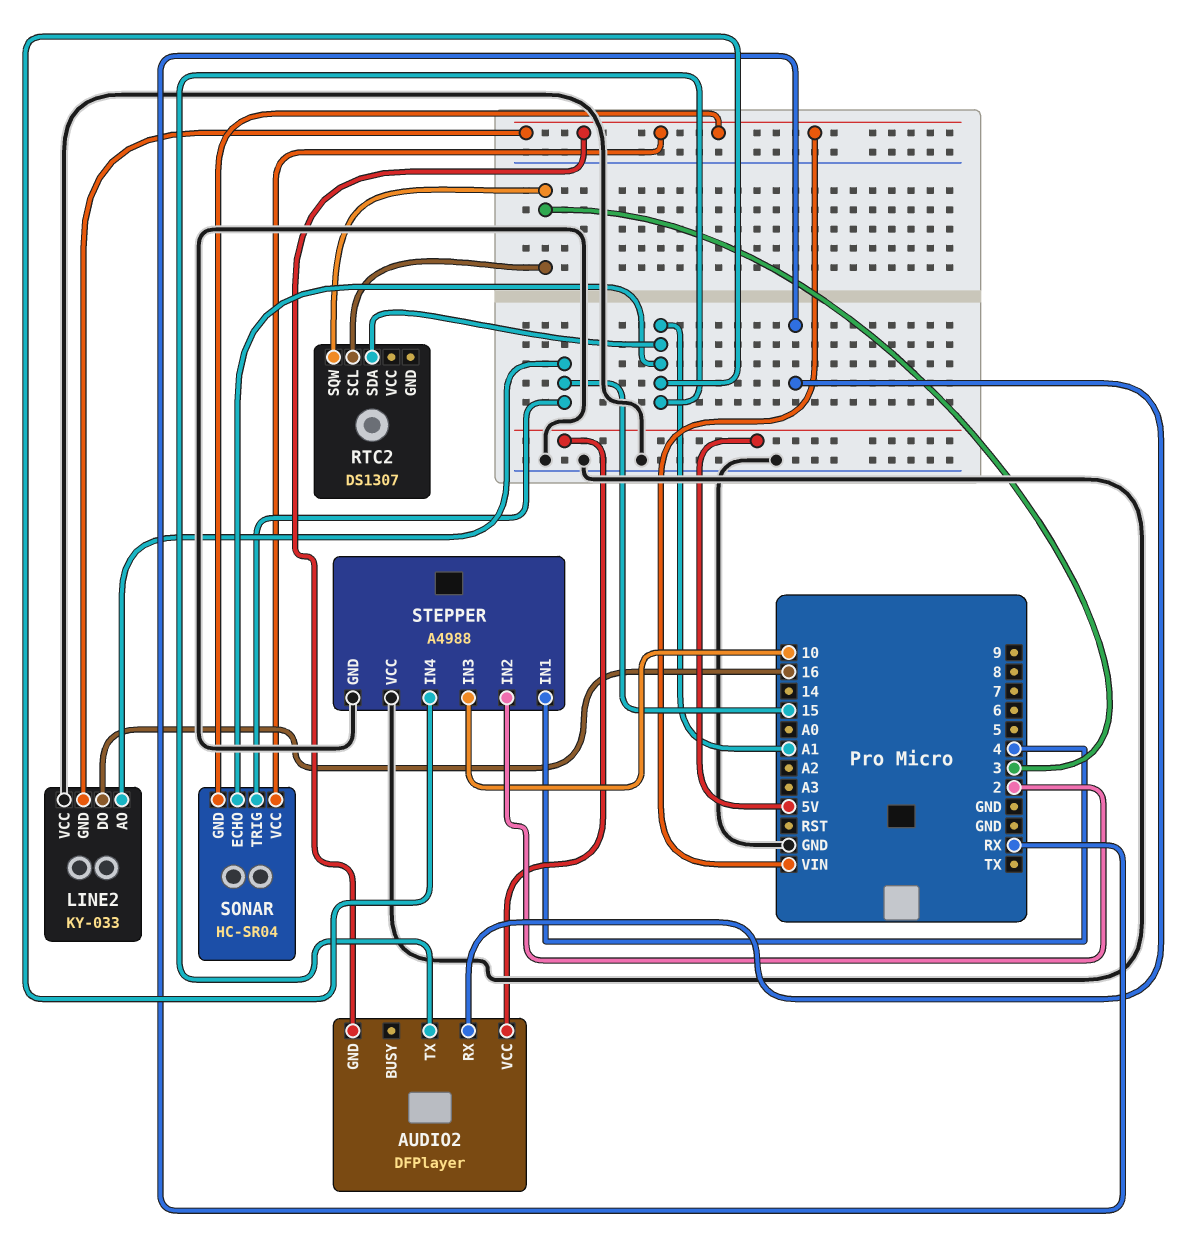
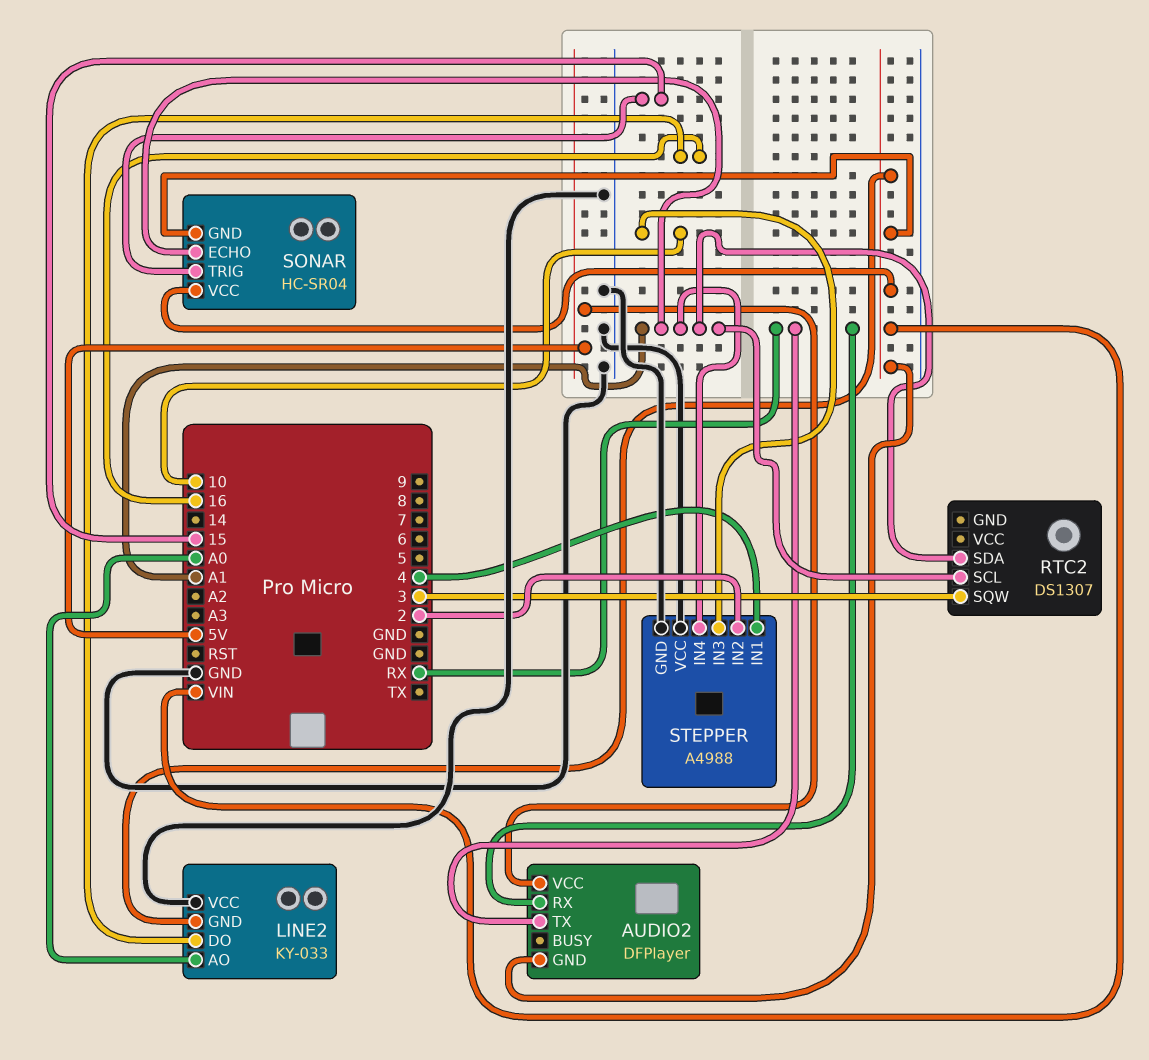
AUDIO2 pin TX: A1 -> RX
LINE2 pin AO: 15 -> A0
RTC2 pin SCL: 3 -> A1

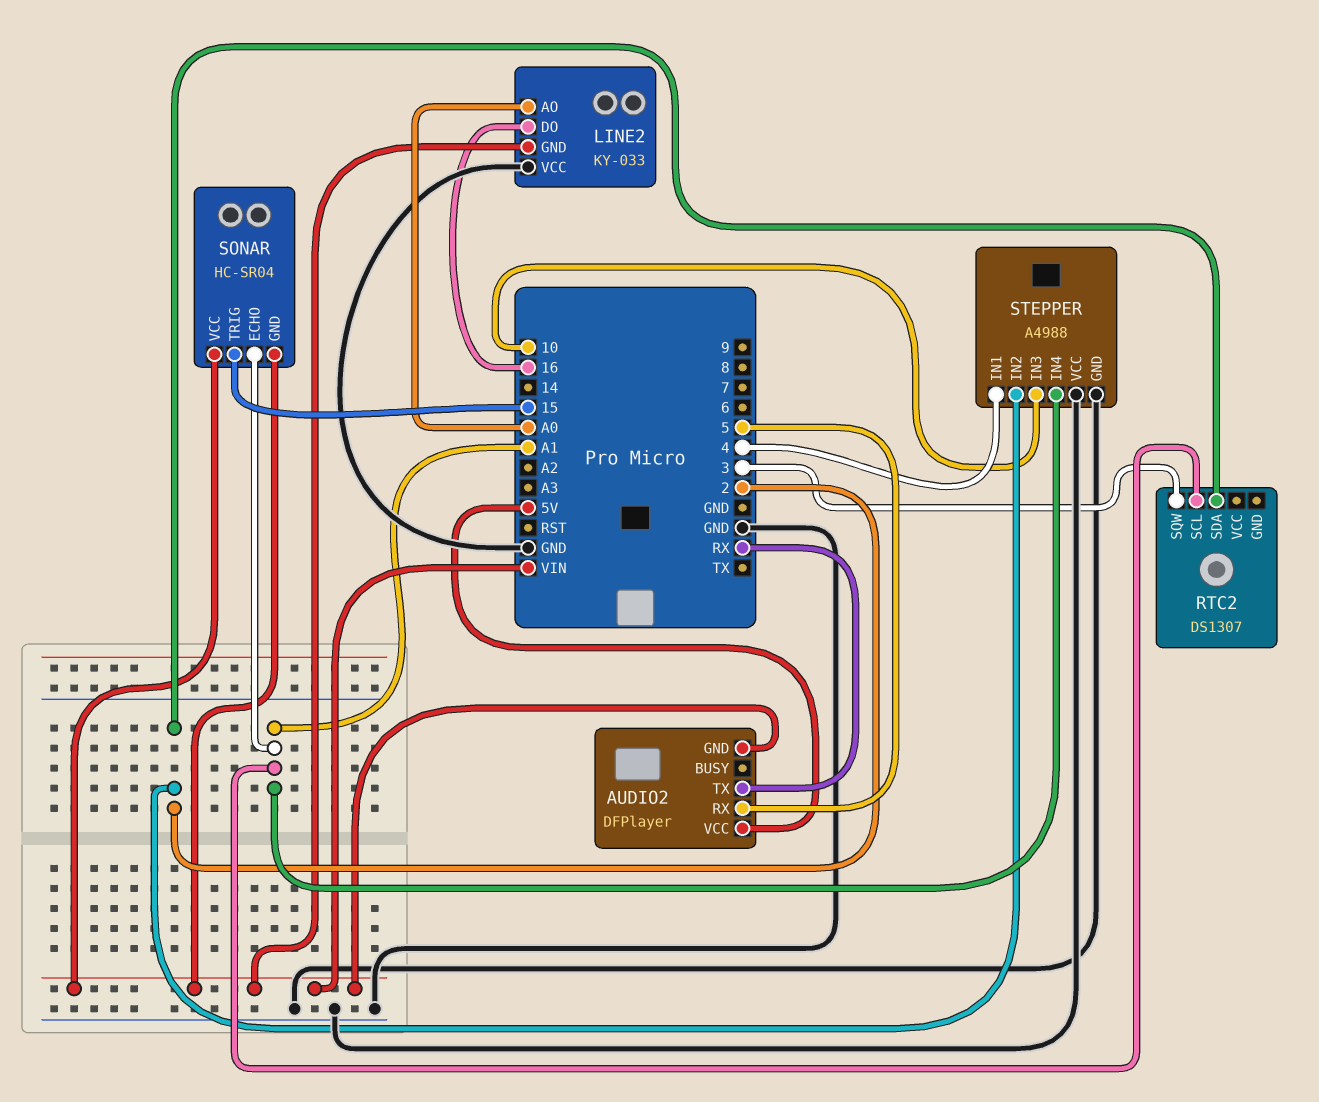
AUDIO2 pin RX: RX -> 5
RTC2 pin SDA: A1 -> 2

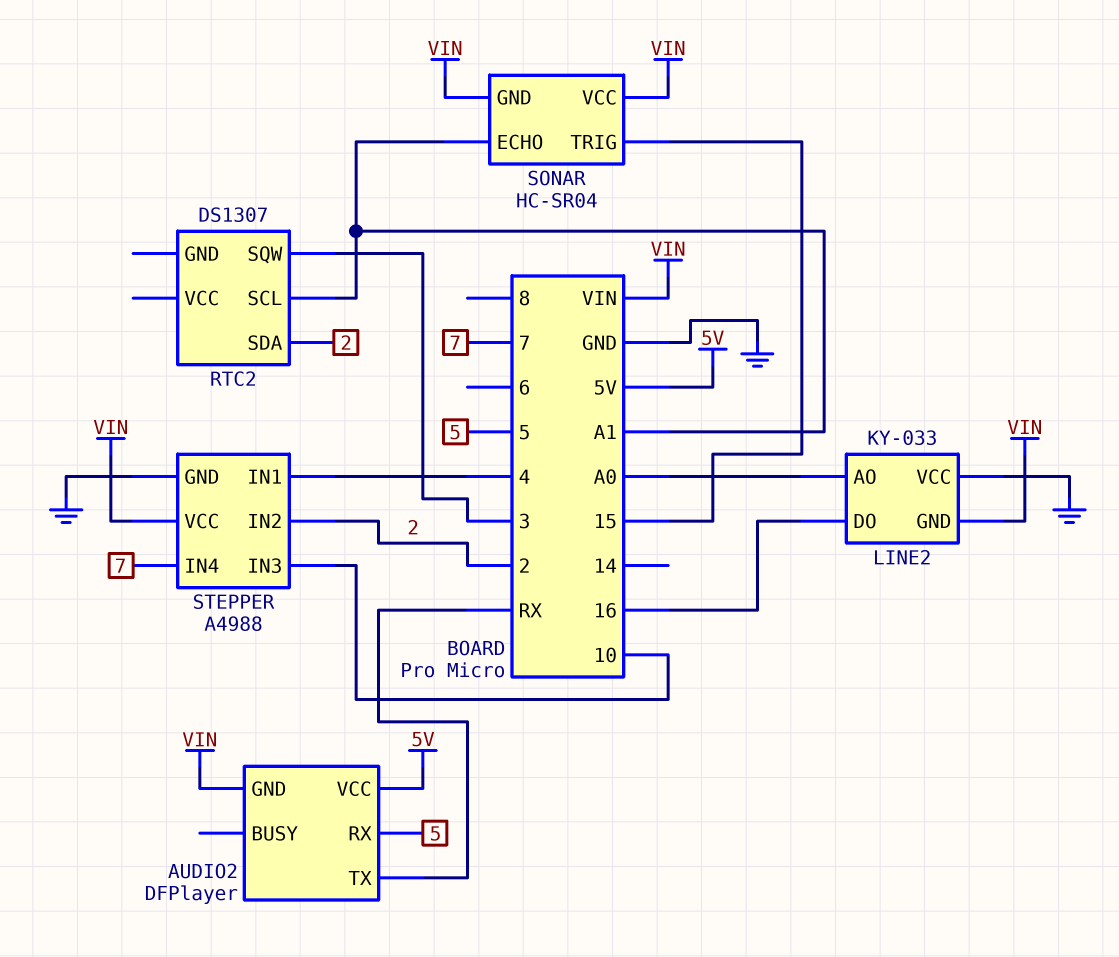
STEPPER pin IN4: A1 -> 7
STEPPER pin VCC: GND -> VIN

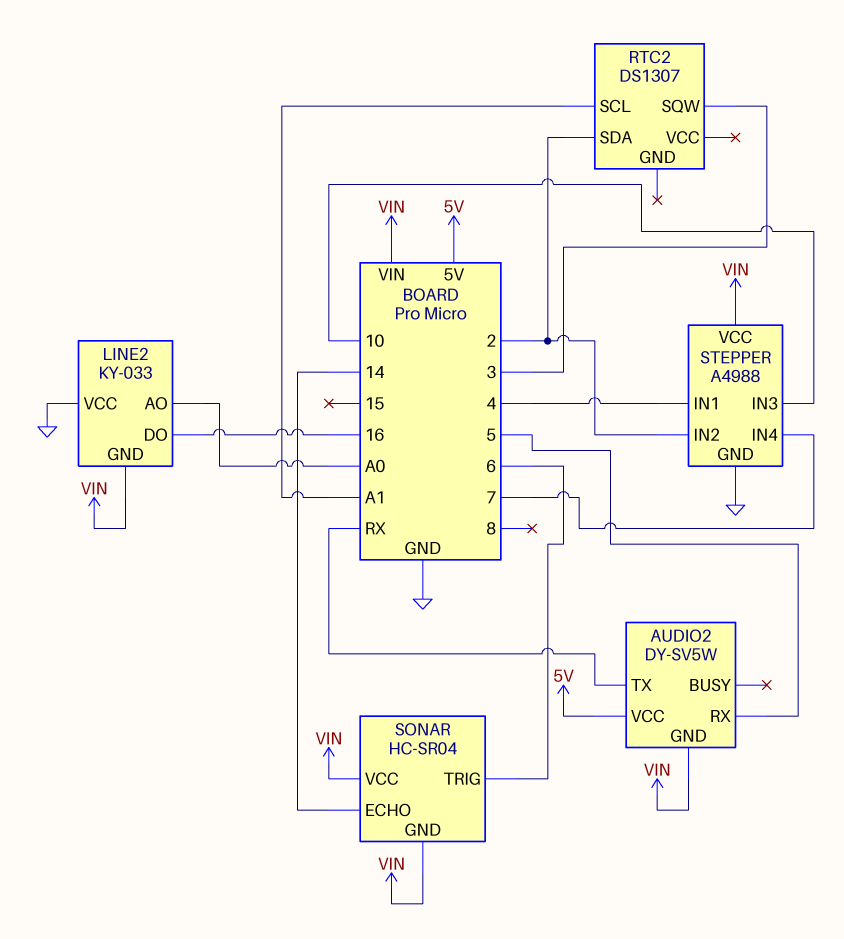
AUDIO2: DFPlayer -> DY-SV5W
SONAR pin ECHO: A1 -> 14
SONAR pin TRIG: 15 -> 6

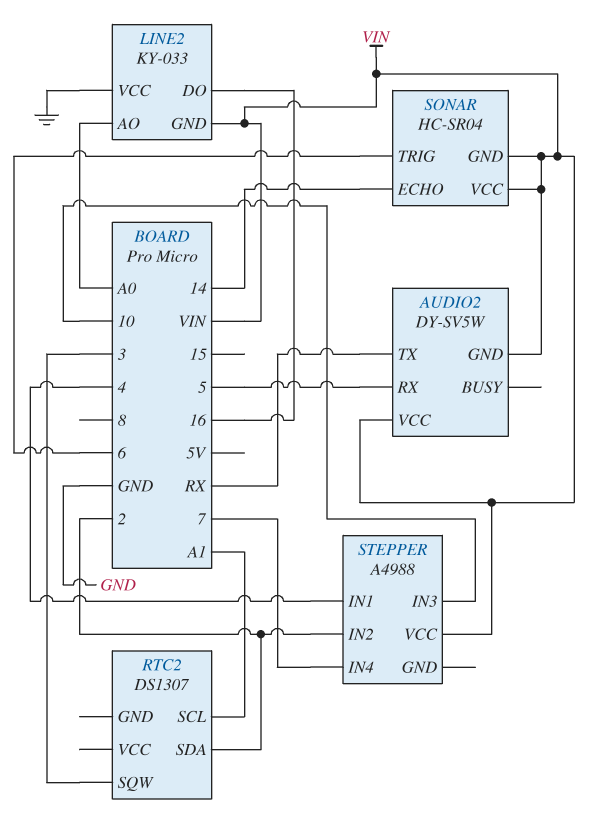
AUDIO2 pin VCC: 5V -> VIN
STEPPER pin GND: GND -> none

